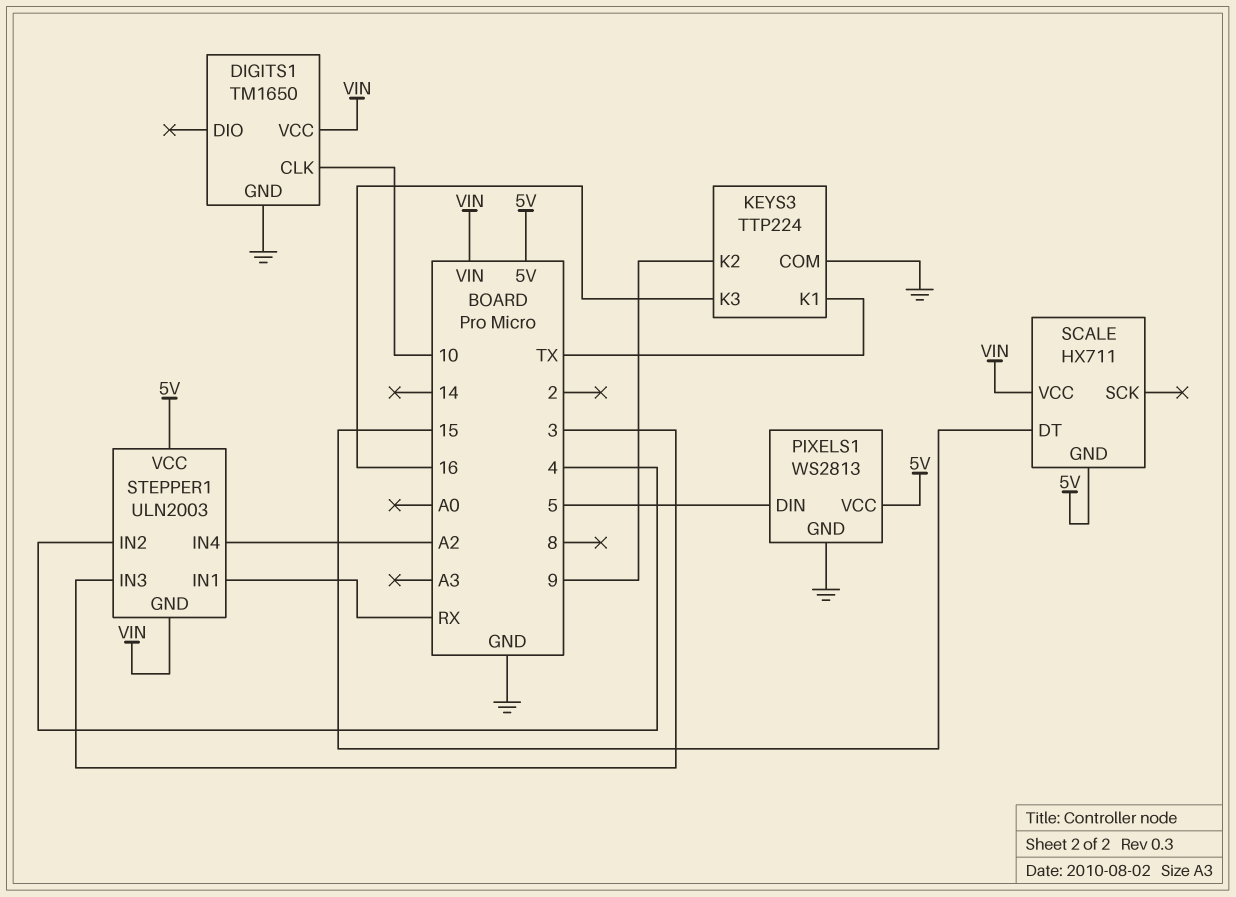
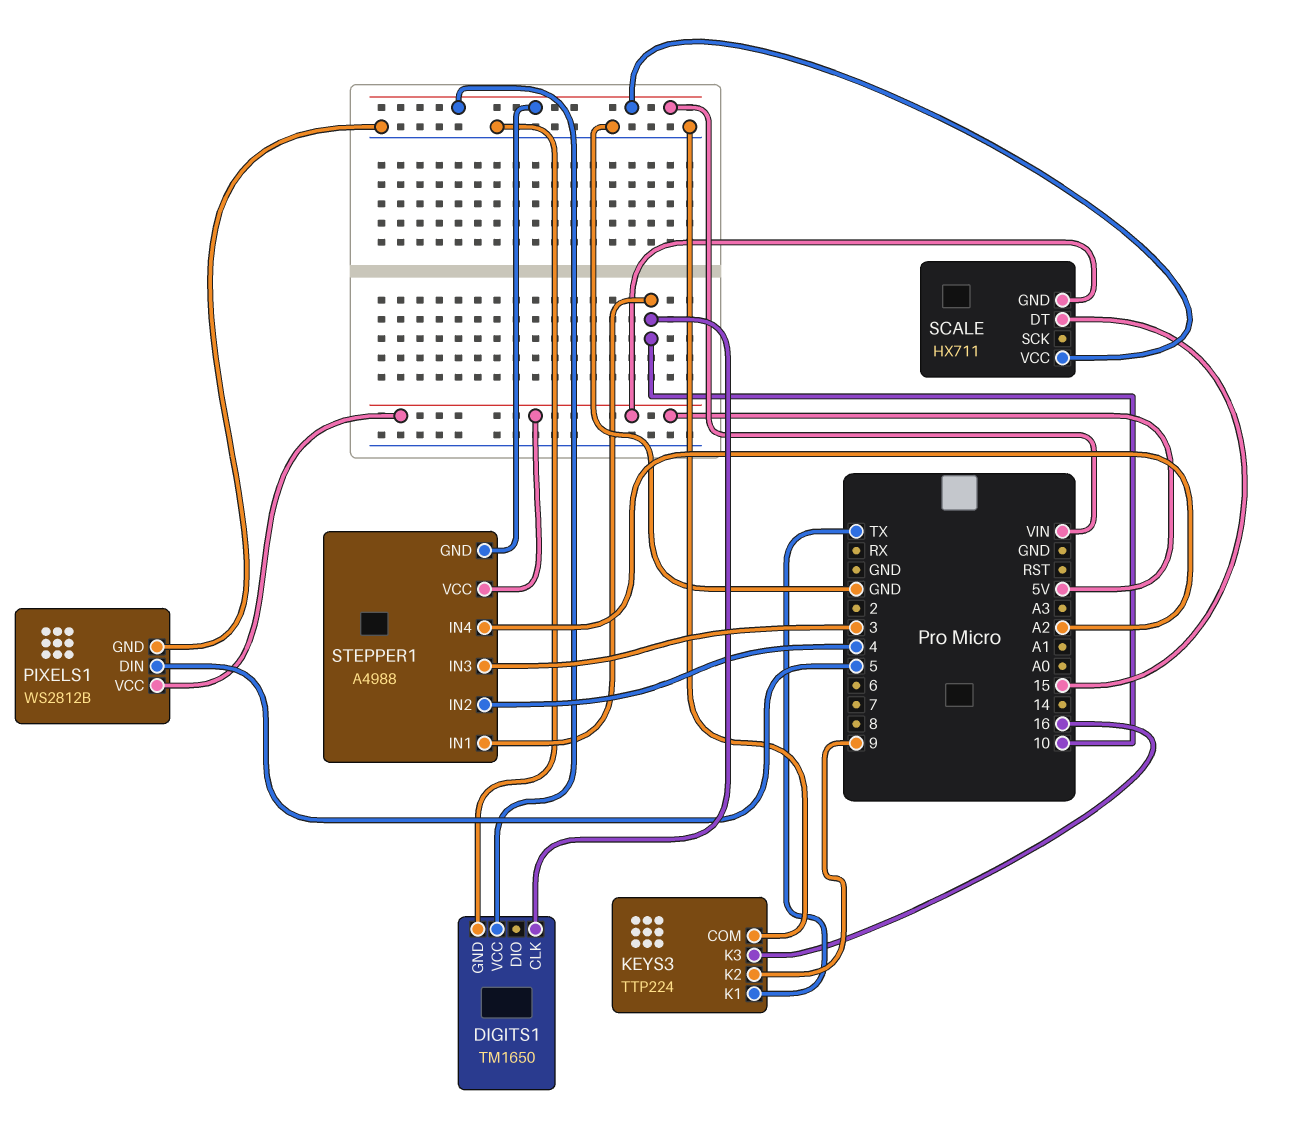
PIXELS1: WS2813 -> WS2812B
STEPPER1: ULN2003 -> A4988
STEPPER1 pin IN1: RX -> 10

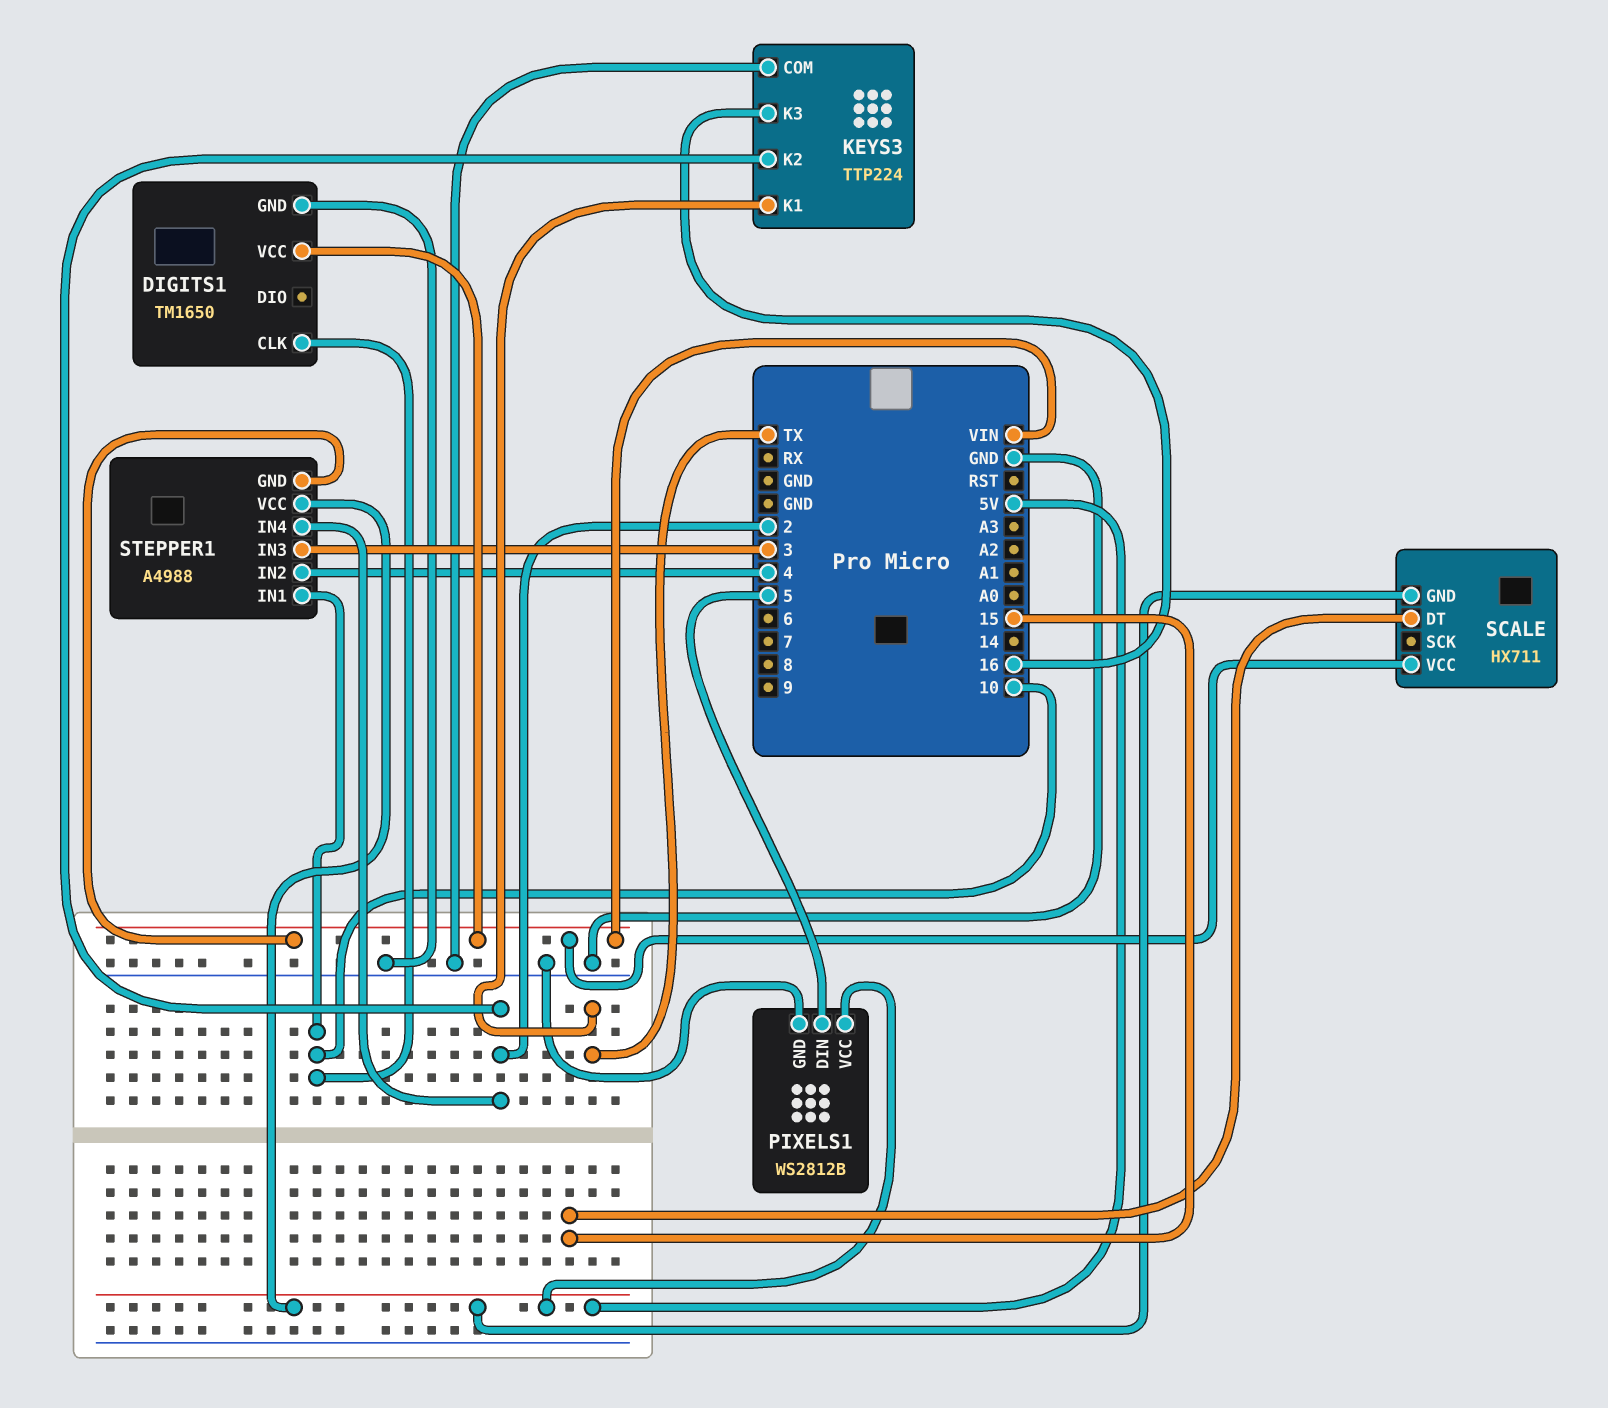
KEYS3 pin K2: 9 -> 2
STEPPER1 pin IN4: A2 -> 2

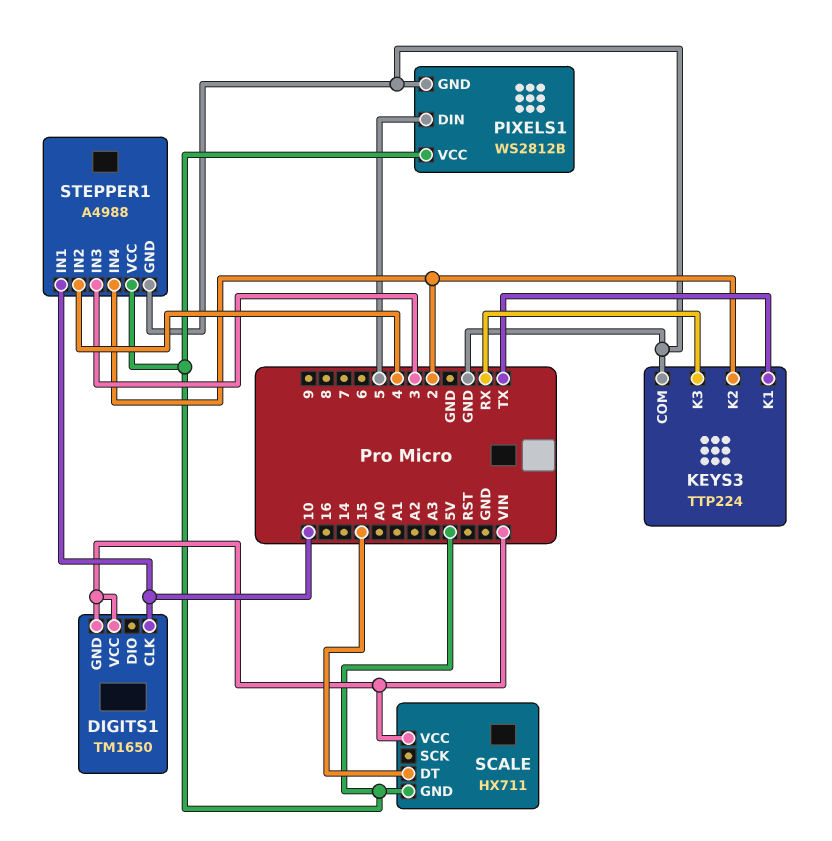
DIGITS1 pin GND: GND -> VIN
KEYS3 pin K3: 16 -> RX
STEPPER1 pin GND: VIN -> GND

